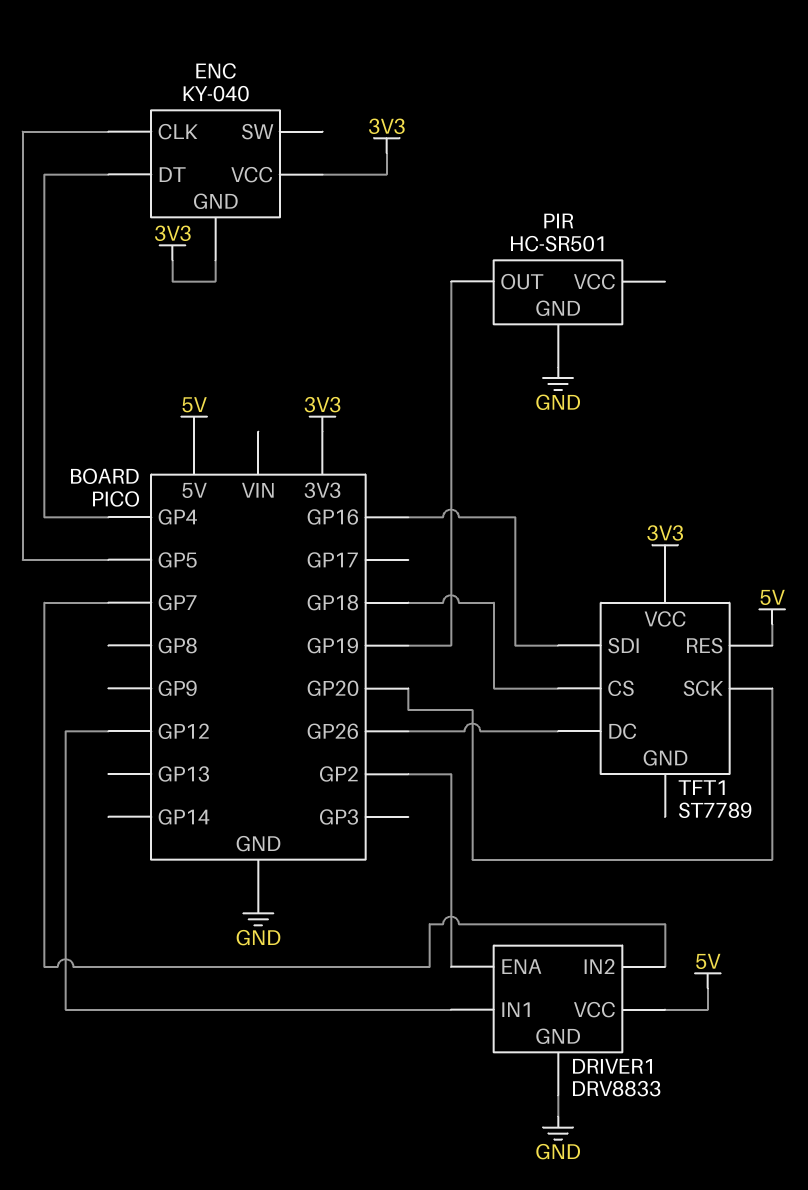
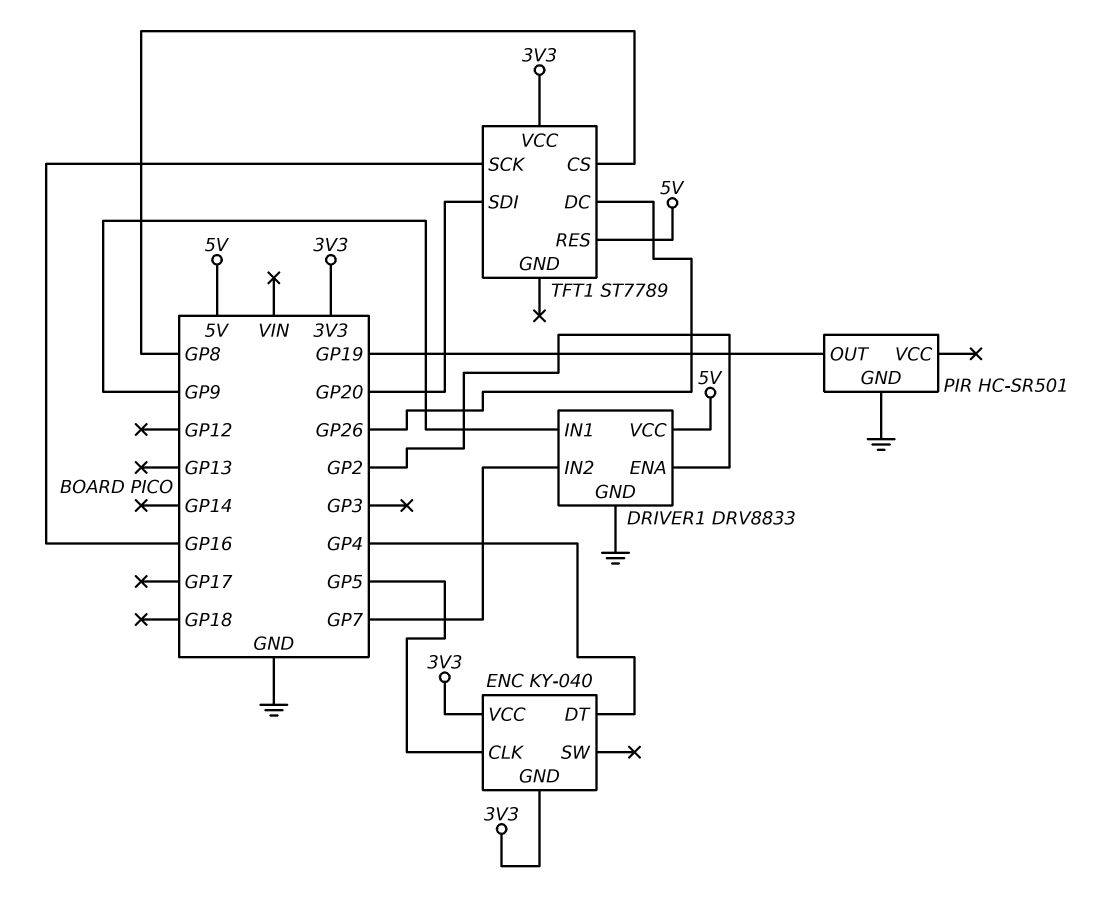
DRIVER1 pin IN1: GP12 -> GP9
TFT1 pin CS: GP18 -> GP8
TFT1 pin SCK: GP20 -> GP16
TFT1 pin SDI: GP16 -> GP20

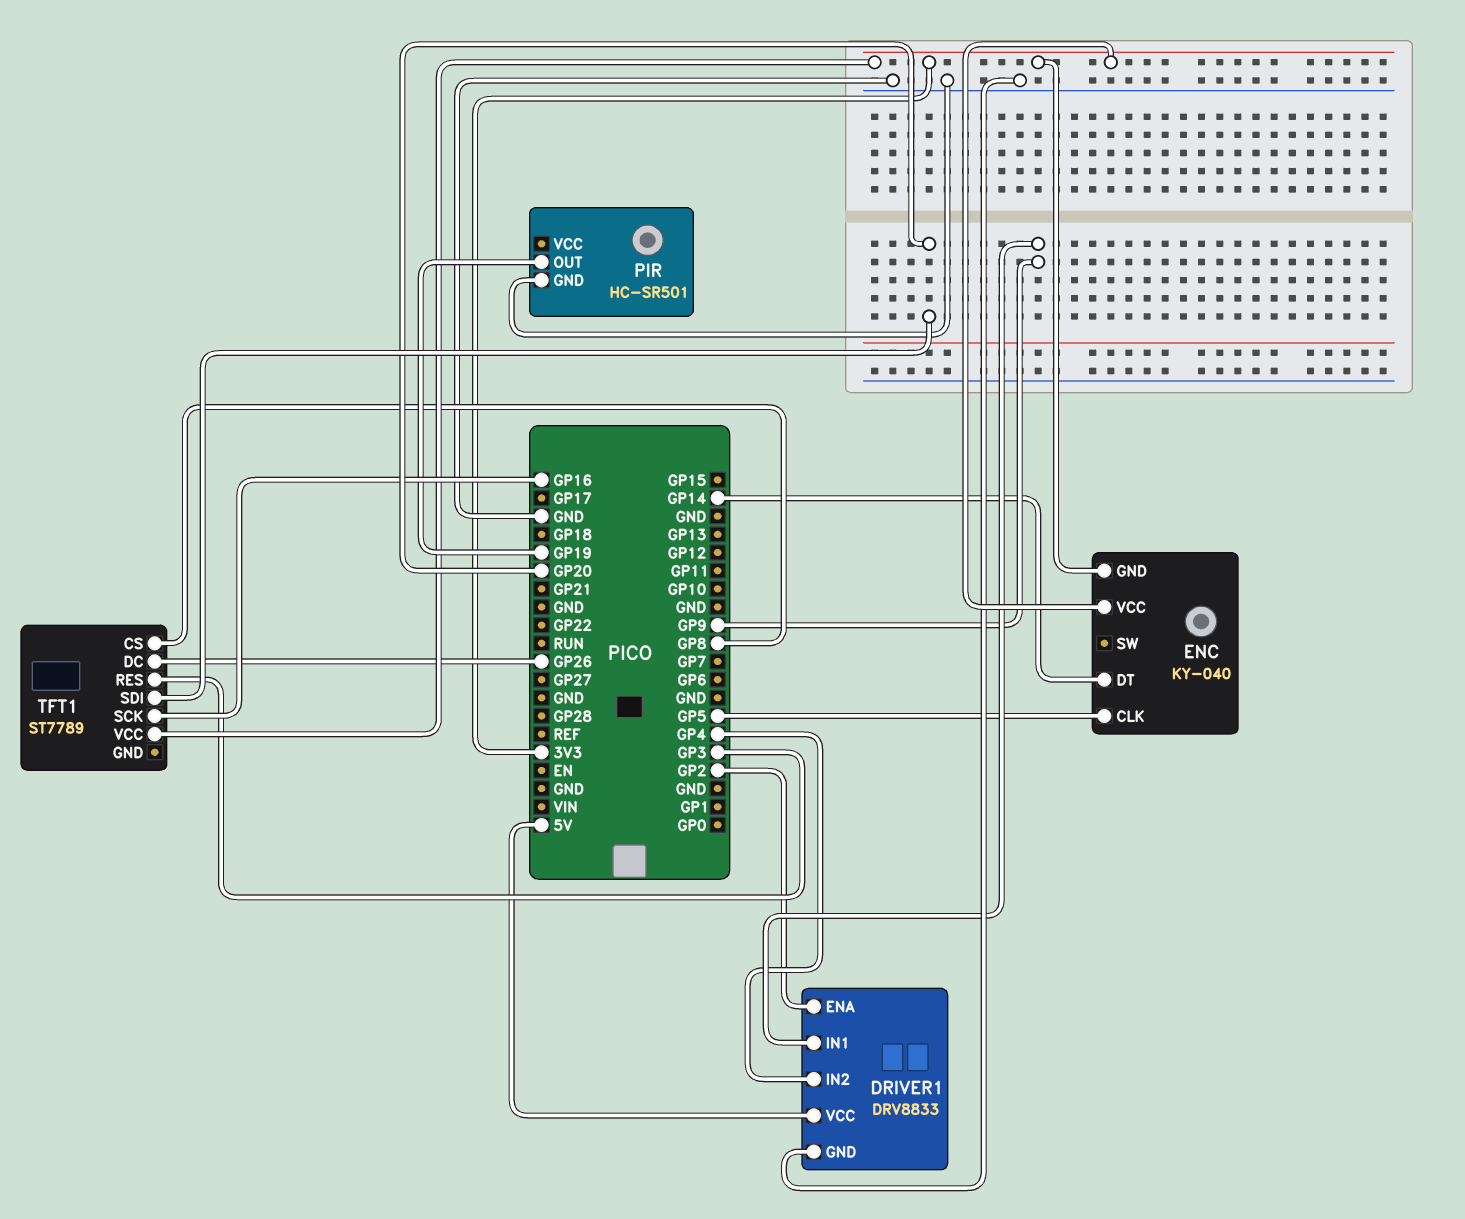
DRIVER1 pin IN2: GP7 -> GP4
ENC pin DT: GP4 -> GP14
TFT1 pin RES: 5V -> GP3

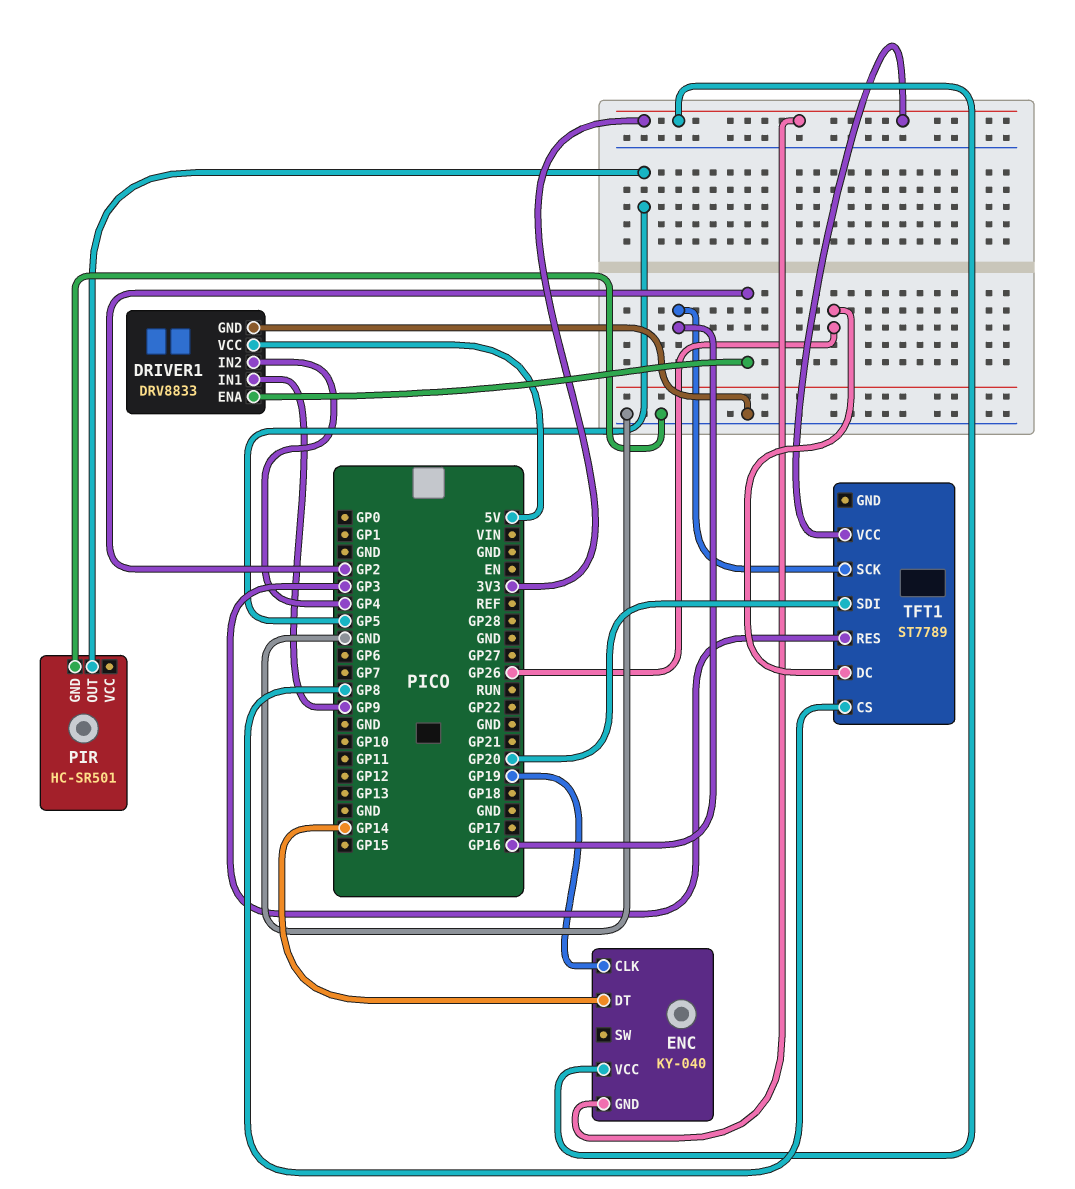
ENC pin CLK: GP5 -> GP19
PIR pin OUT: GP19 -> GP5

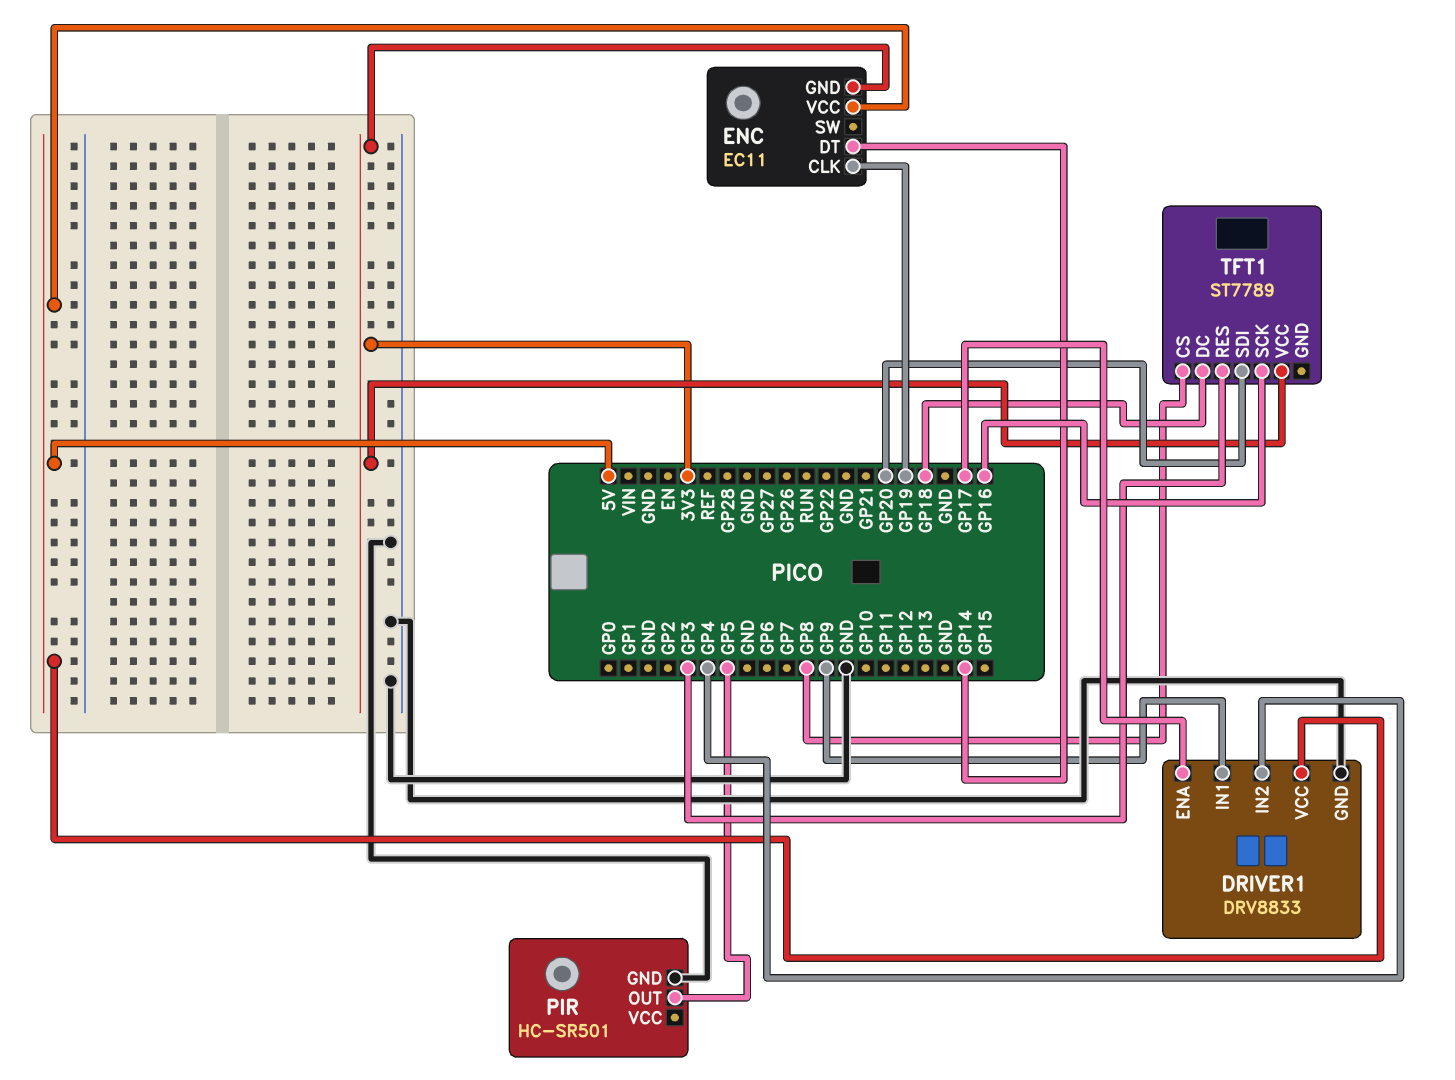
DRIVER1 pin ENA: GP2 -> GP17
ENC: KY-040 -> EC11
ENC pin VCC: 3V3 -> 5V
TFT1 pin DC: GP26 -> GP18

